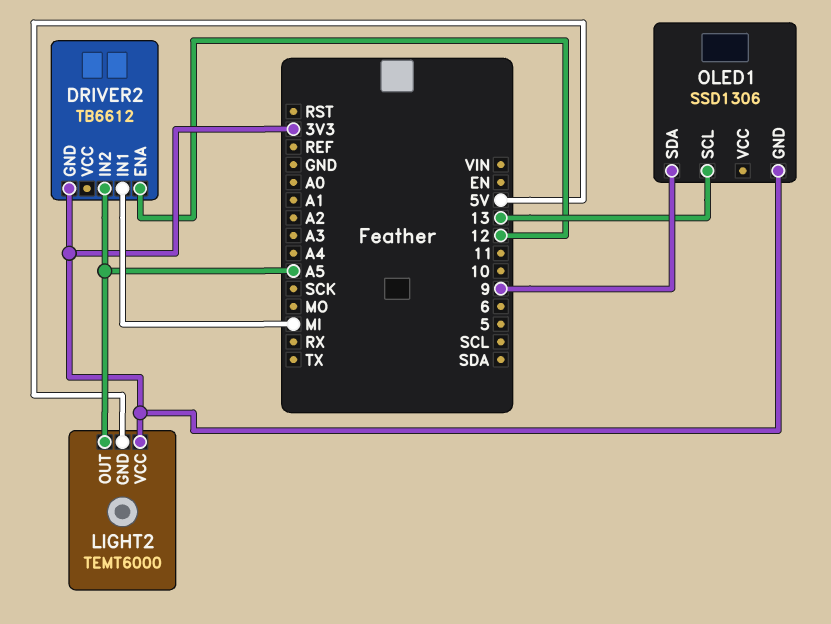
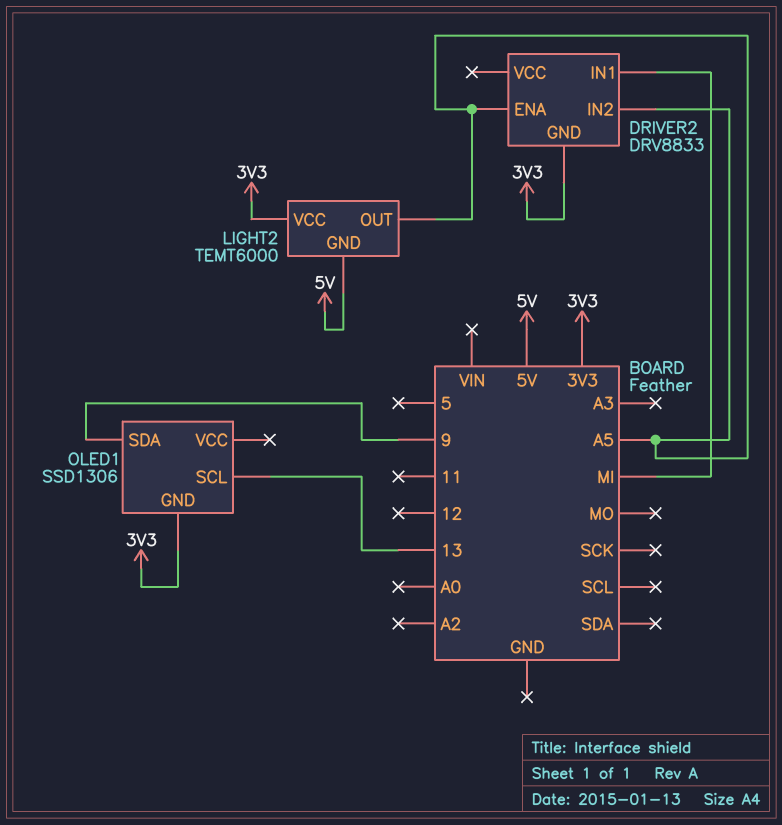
DRIVER2: TB6612 -> DRV8833
DRIVER2 pin ENA: 12 -> A5

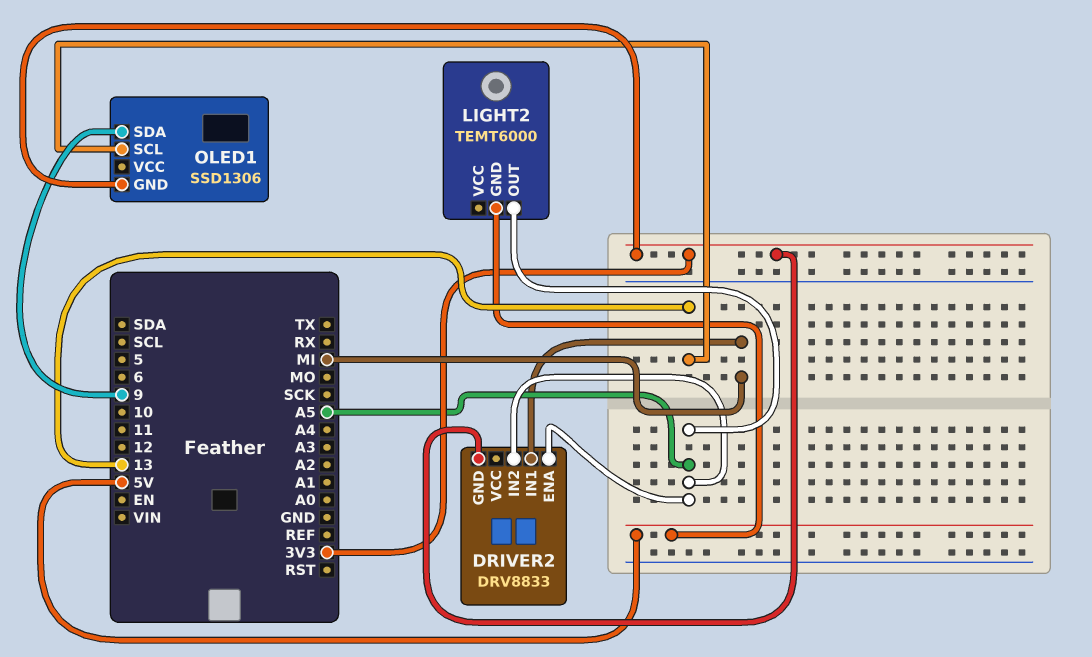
LIGHT2 pin VCC: 3V3 -> none

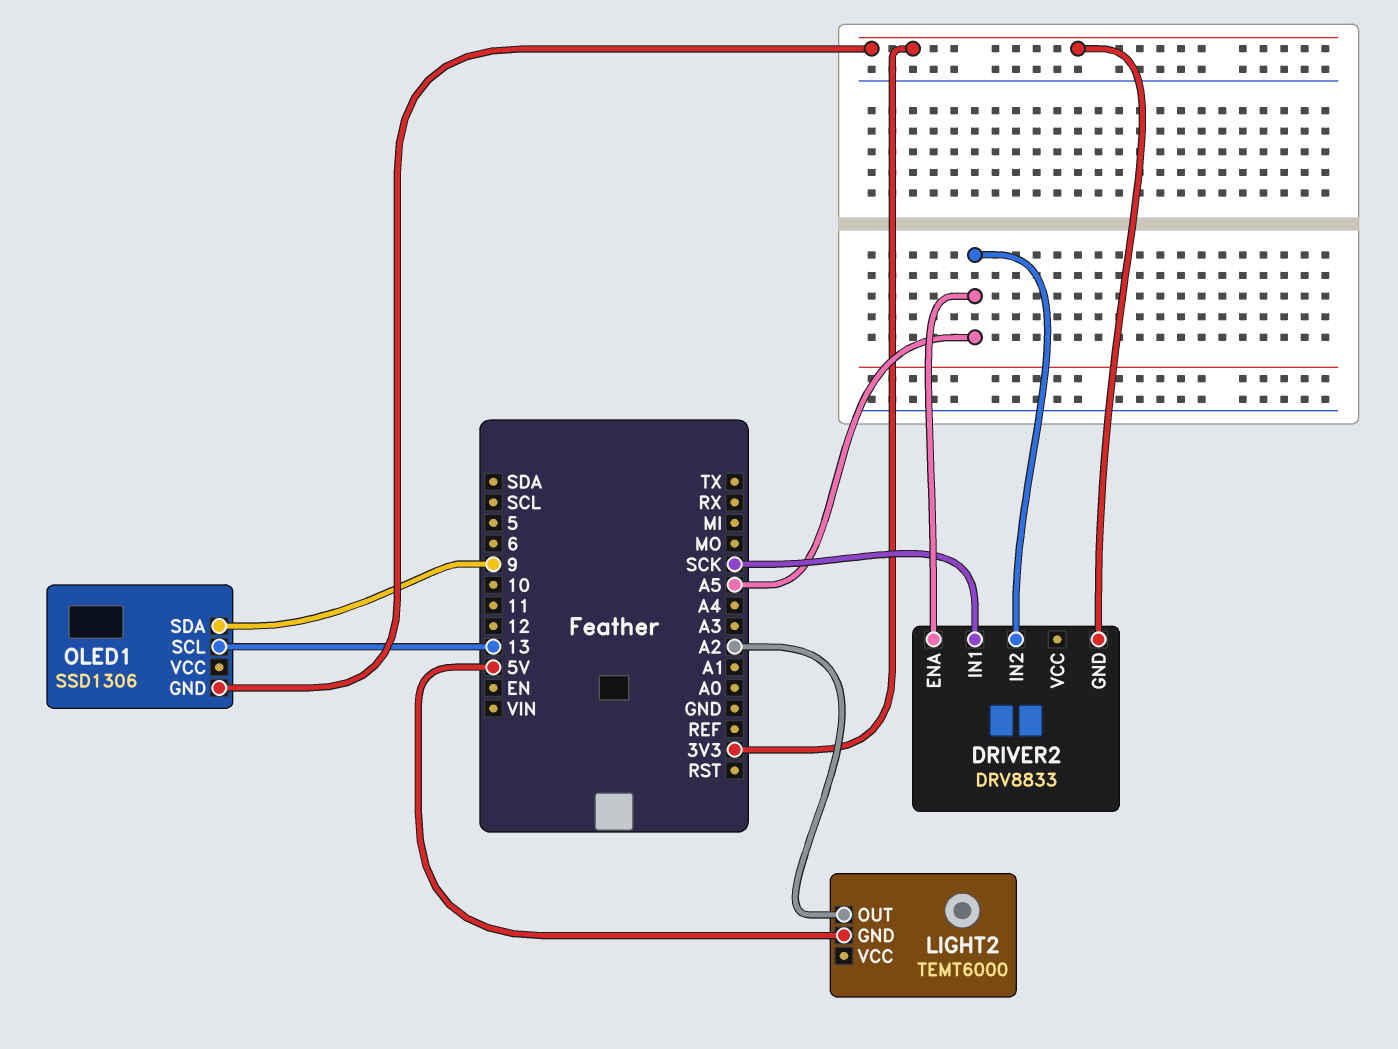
DRIVER2 pin IN1: MI -> SCK
LIGHT2 pin OUT: A5 -> A2

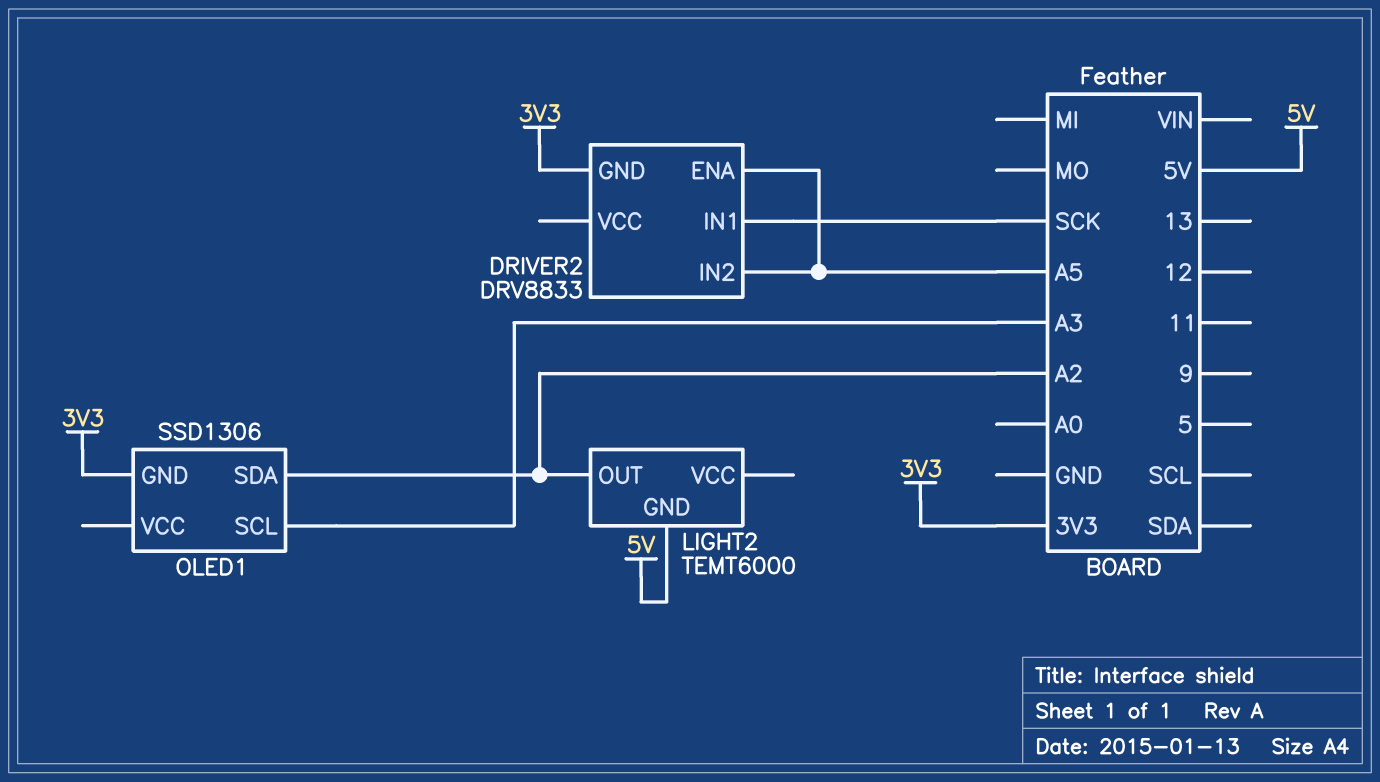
OLED1 pin SCL: 13 -> A3
OLED1 pin SDA: 9 -> A2

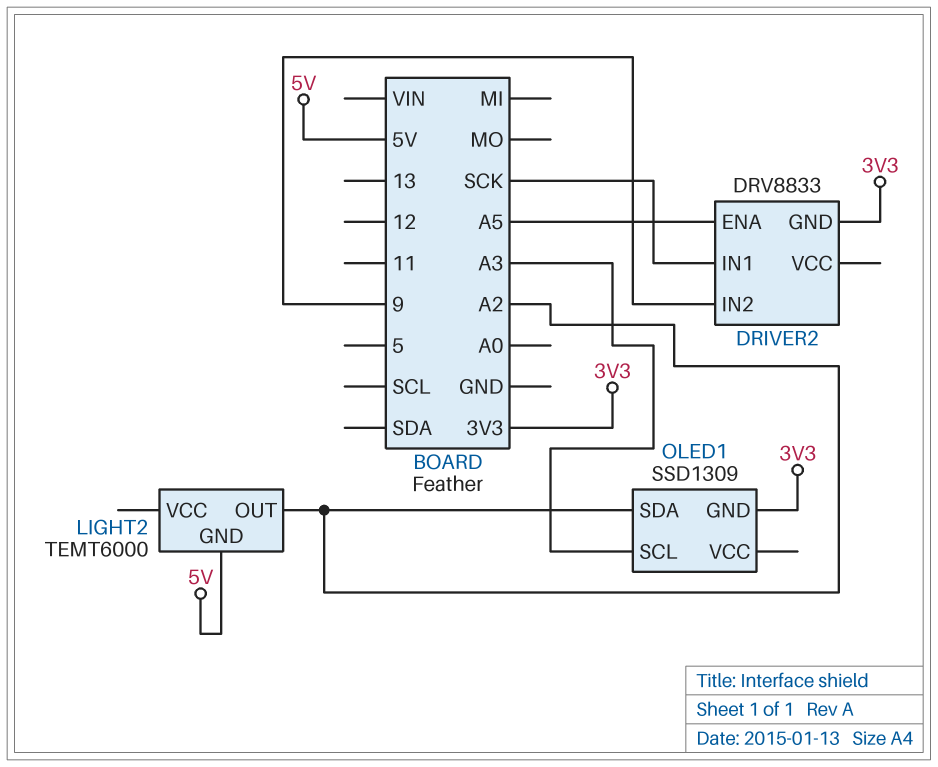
DRIVER2 pin IN2: A5 -> 9
OLED1: SSD1306 -> SSD1309

